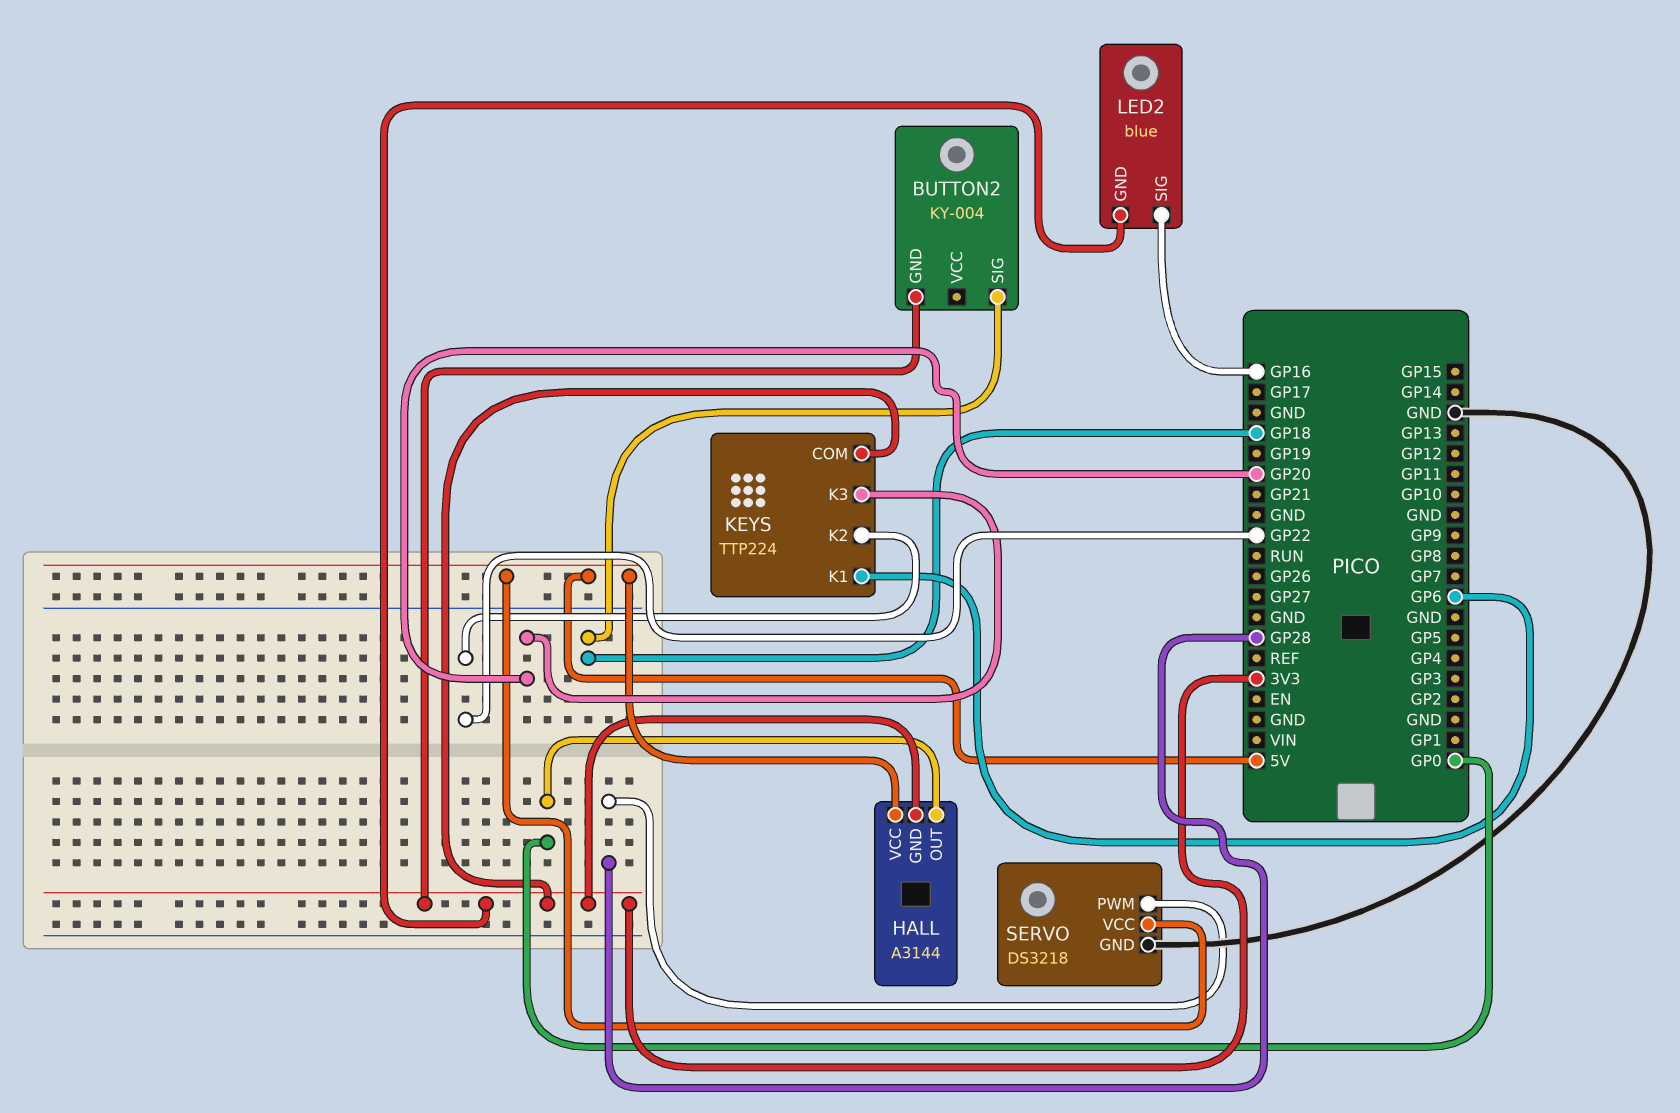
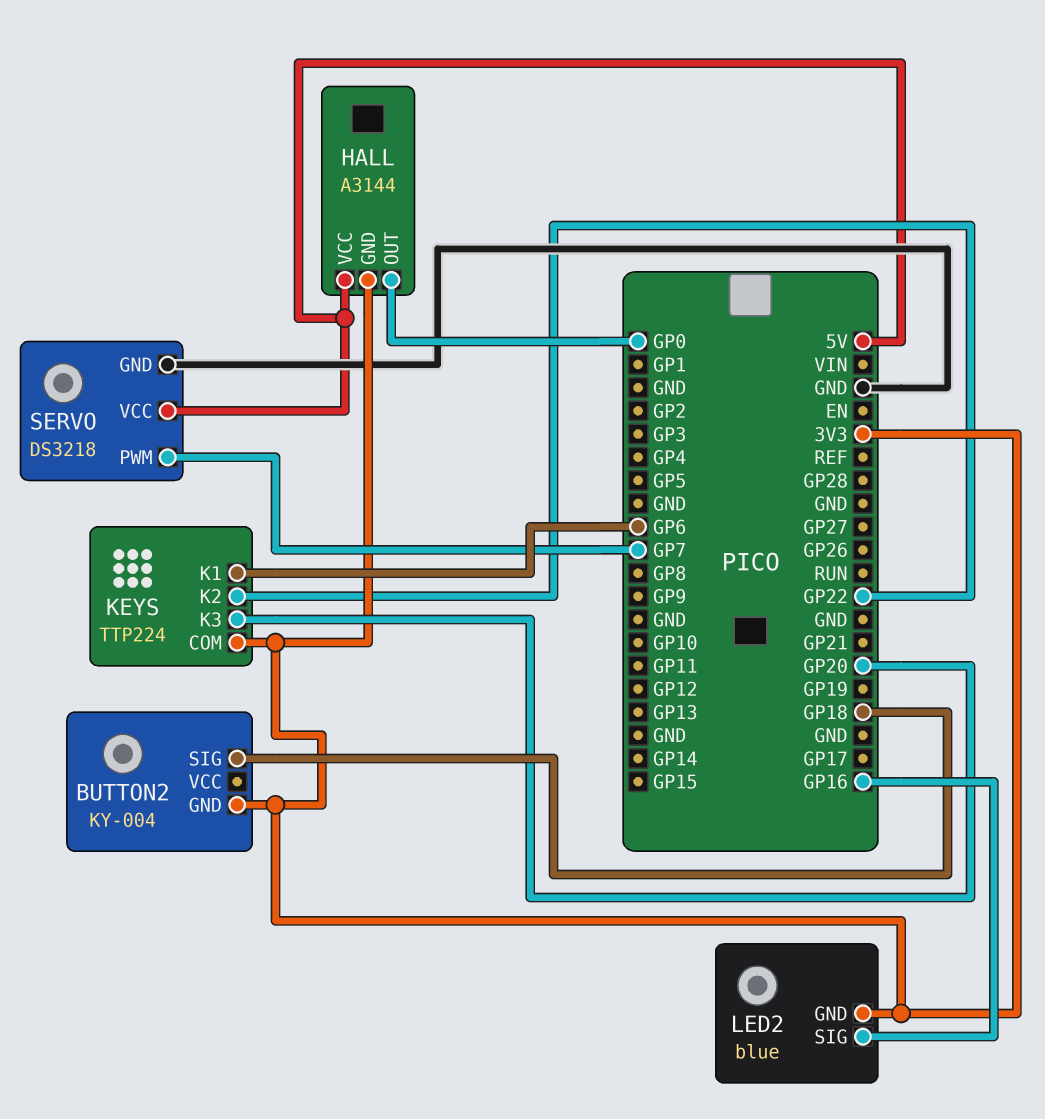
SERVO pin PWM: GP28 -> GP7

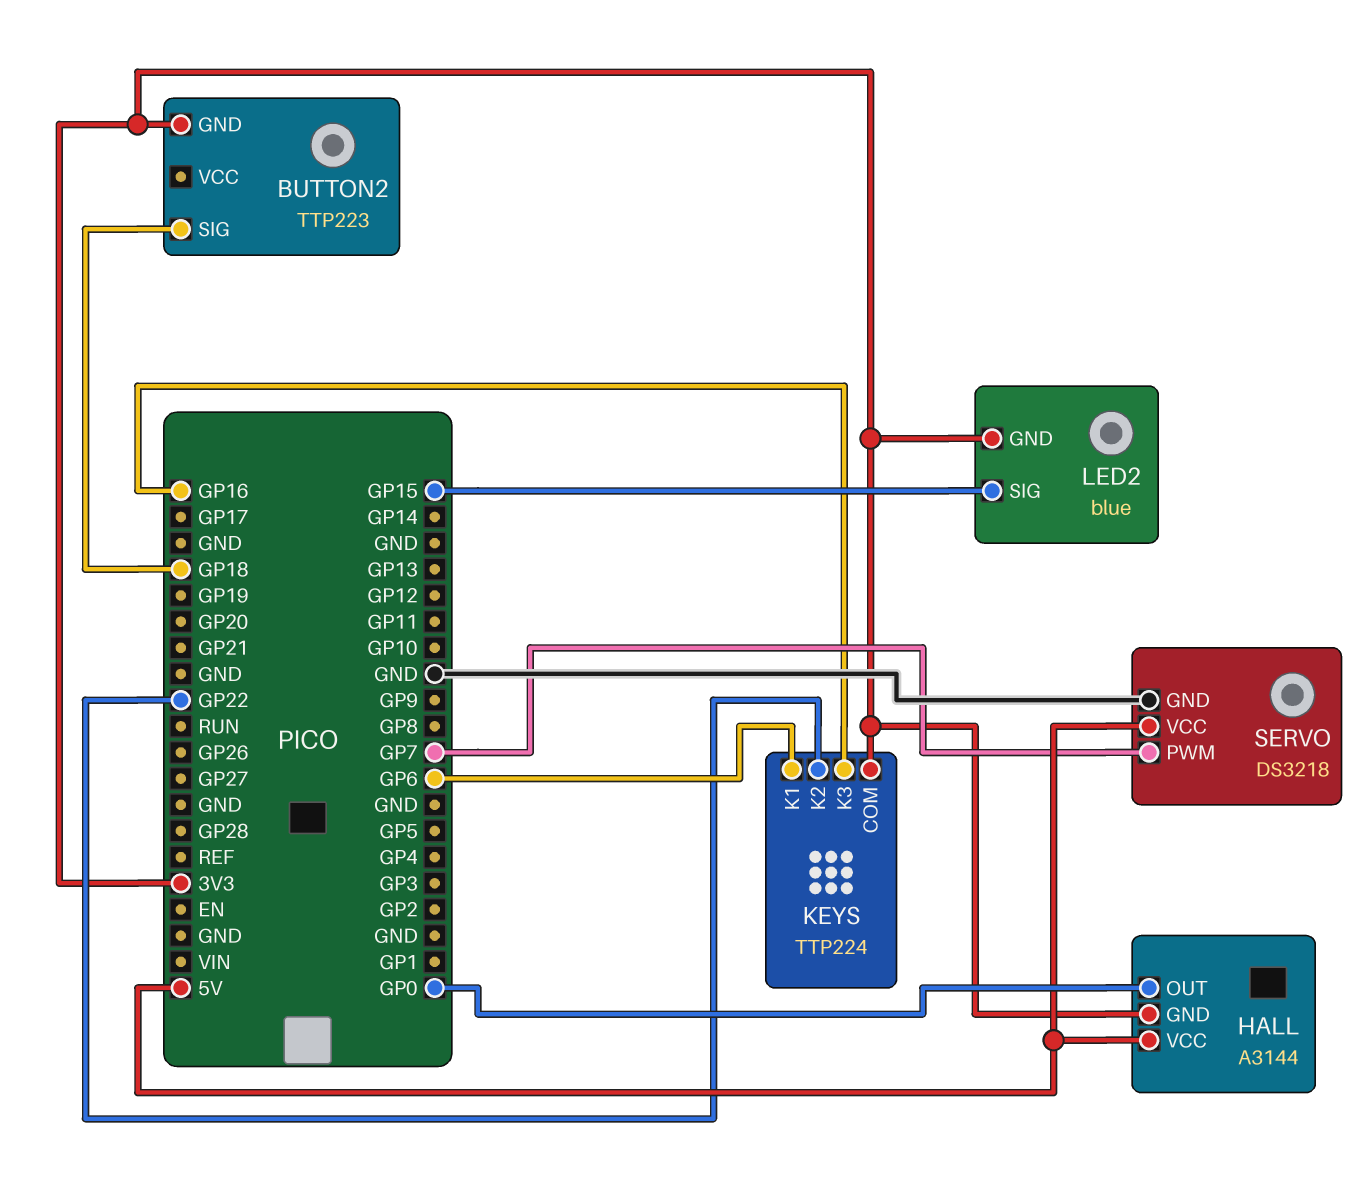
BUTTON2: KY-004 -> TTP223
KEYS pin K3: GP20 -> GP16
LED2 pin SIG: GP16 -> GP15

